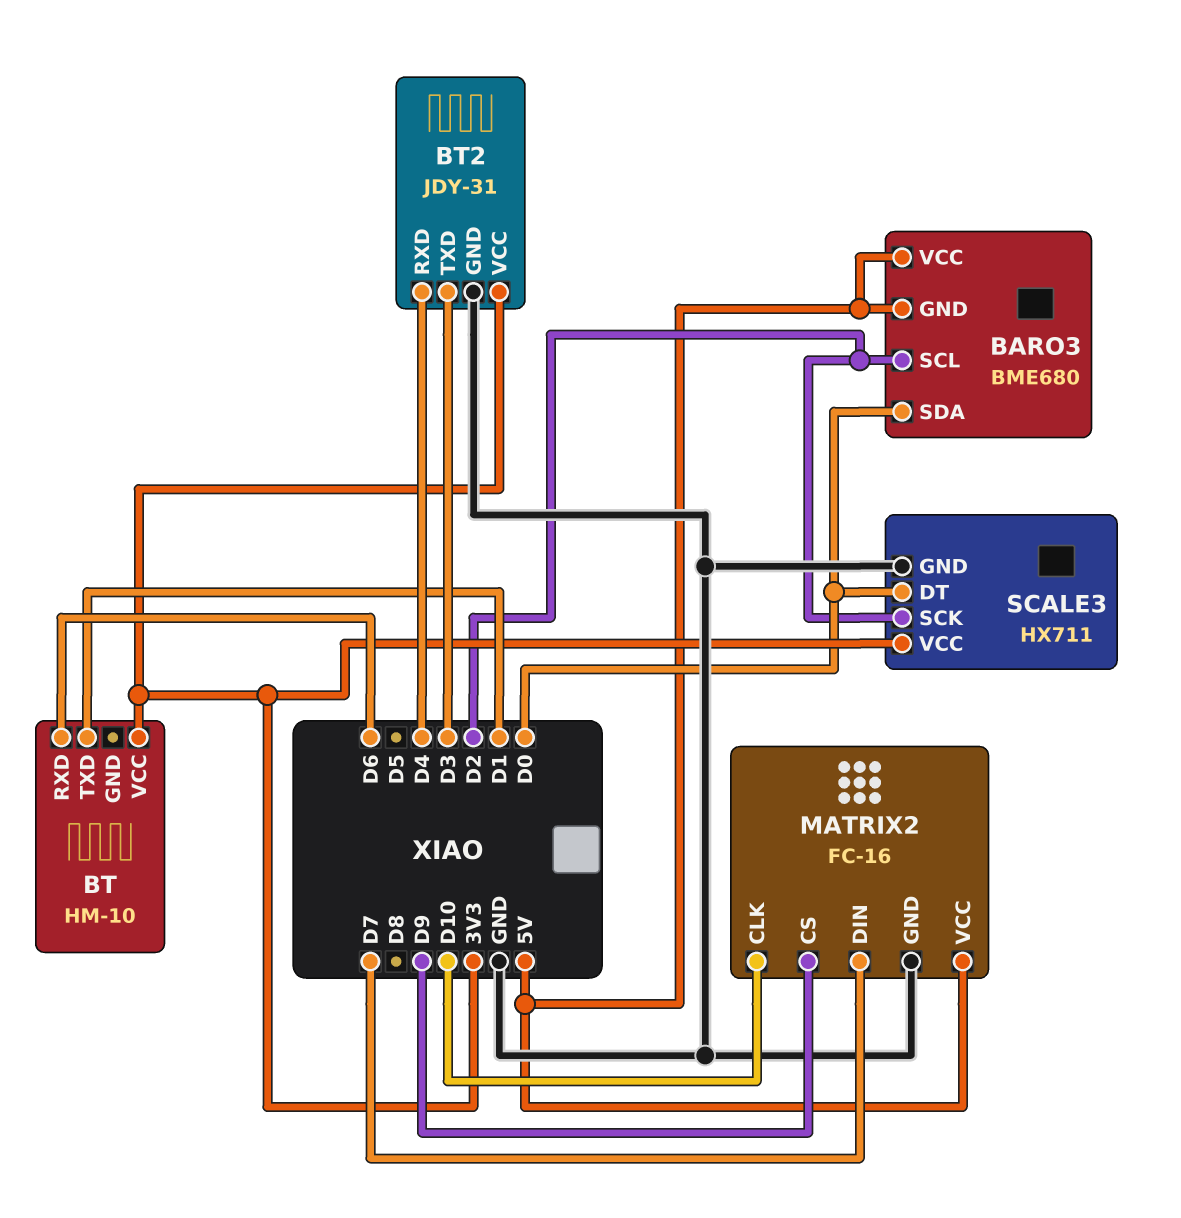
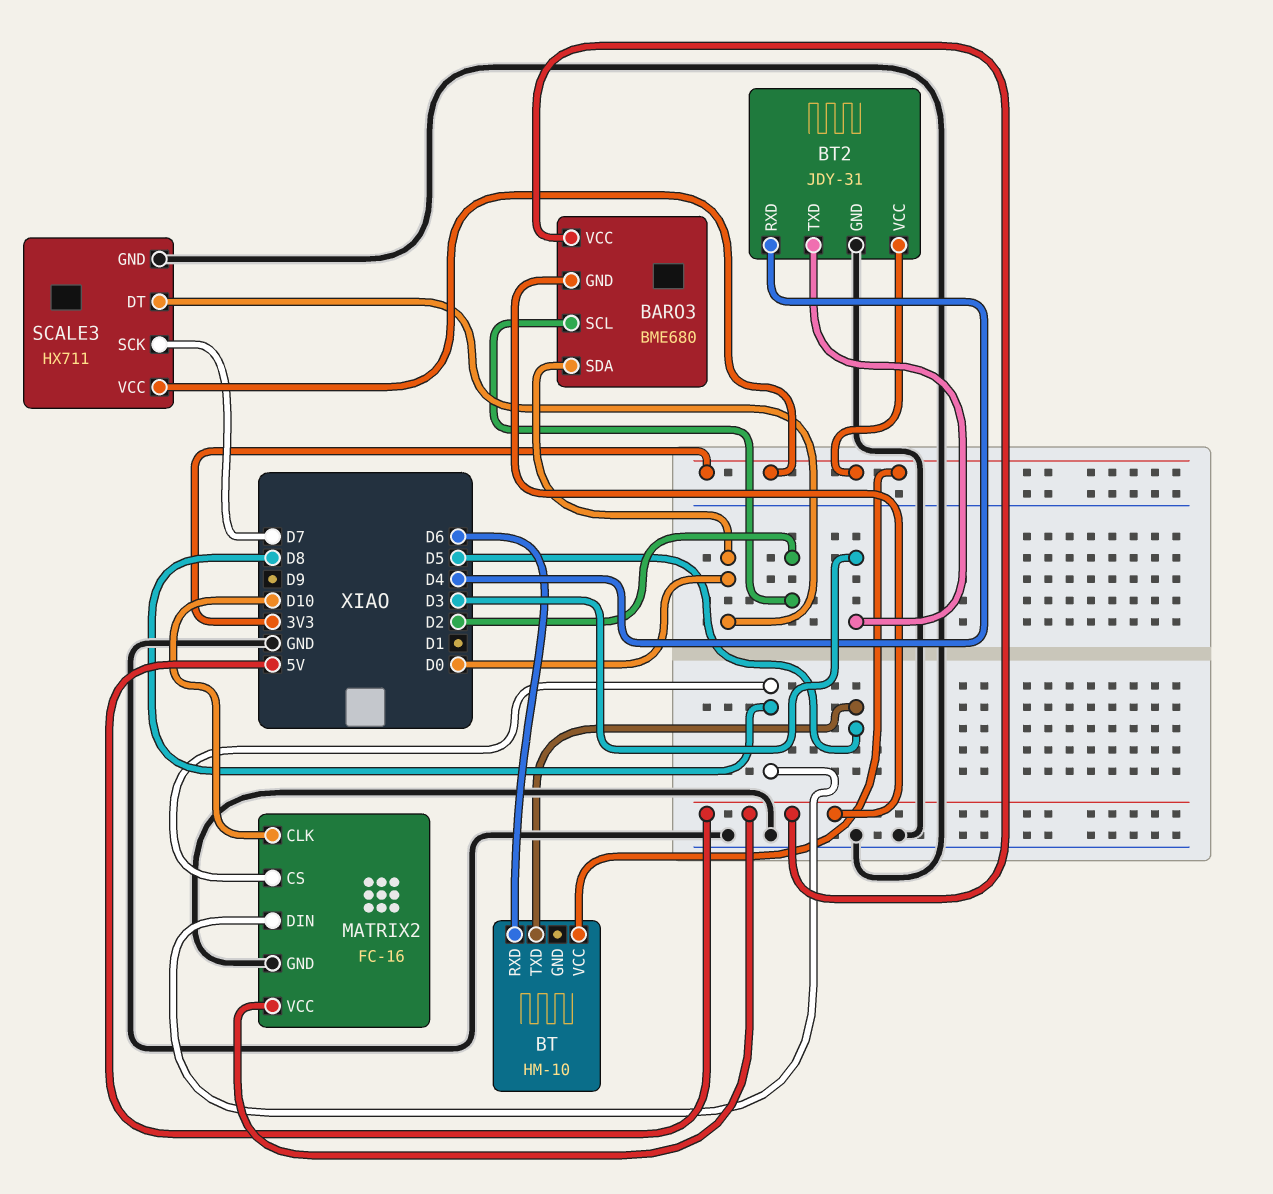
BT pin TXD: D1 -> D5
MATRIX2 pin CS: D9 -> D8
MATRIX2 pin DIN: D7 -> D8
SCALE3 pin SCK: D2 -> D7

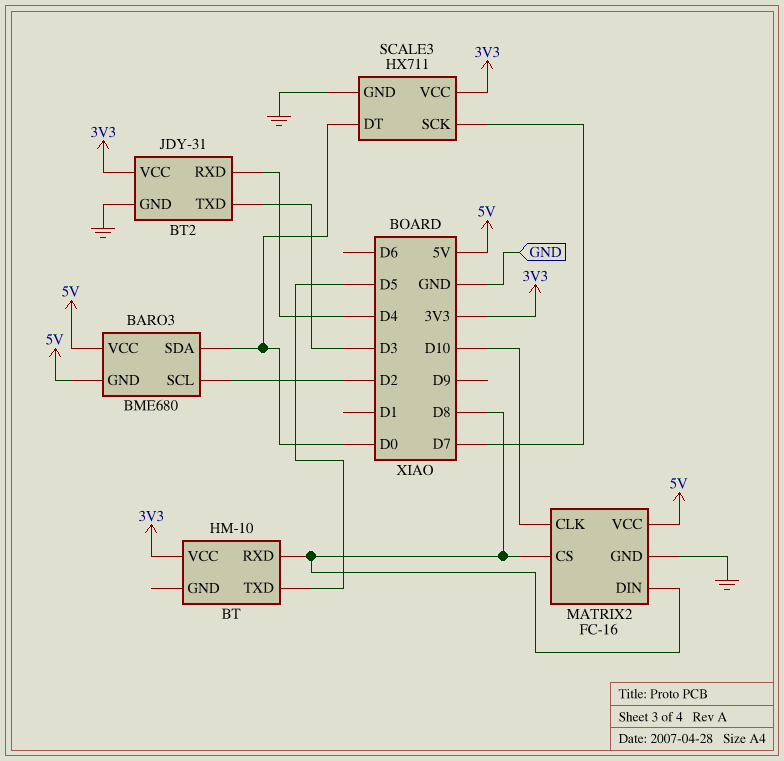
BT pin RXD: D6 -> D8

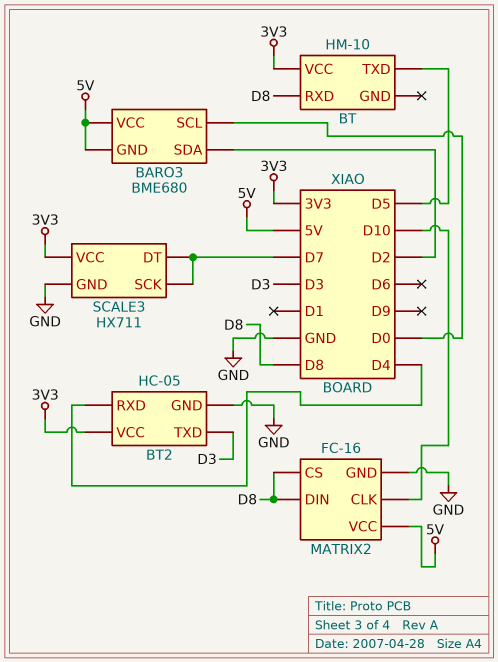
BARO3 pin SCL: D2 -> D0
BARO3 pin SDA: D0 -> D2
BT2: JDY-31 -> HC-05
SCALE3 pin DT: D0 -> D7

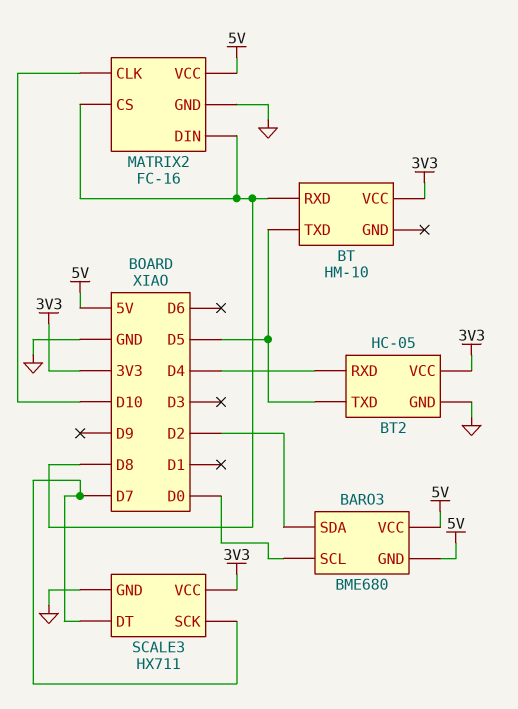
BT2 pin TXD: D3 -> D5

